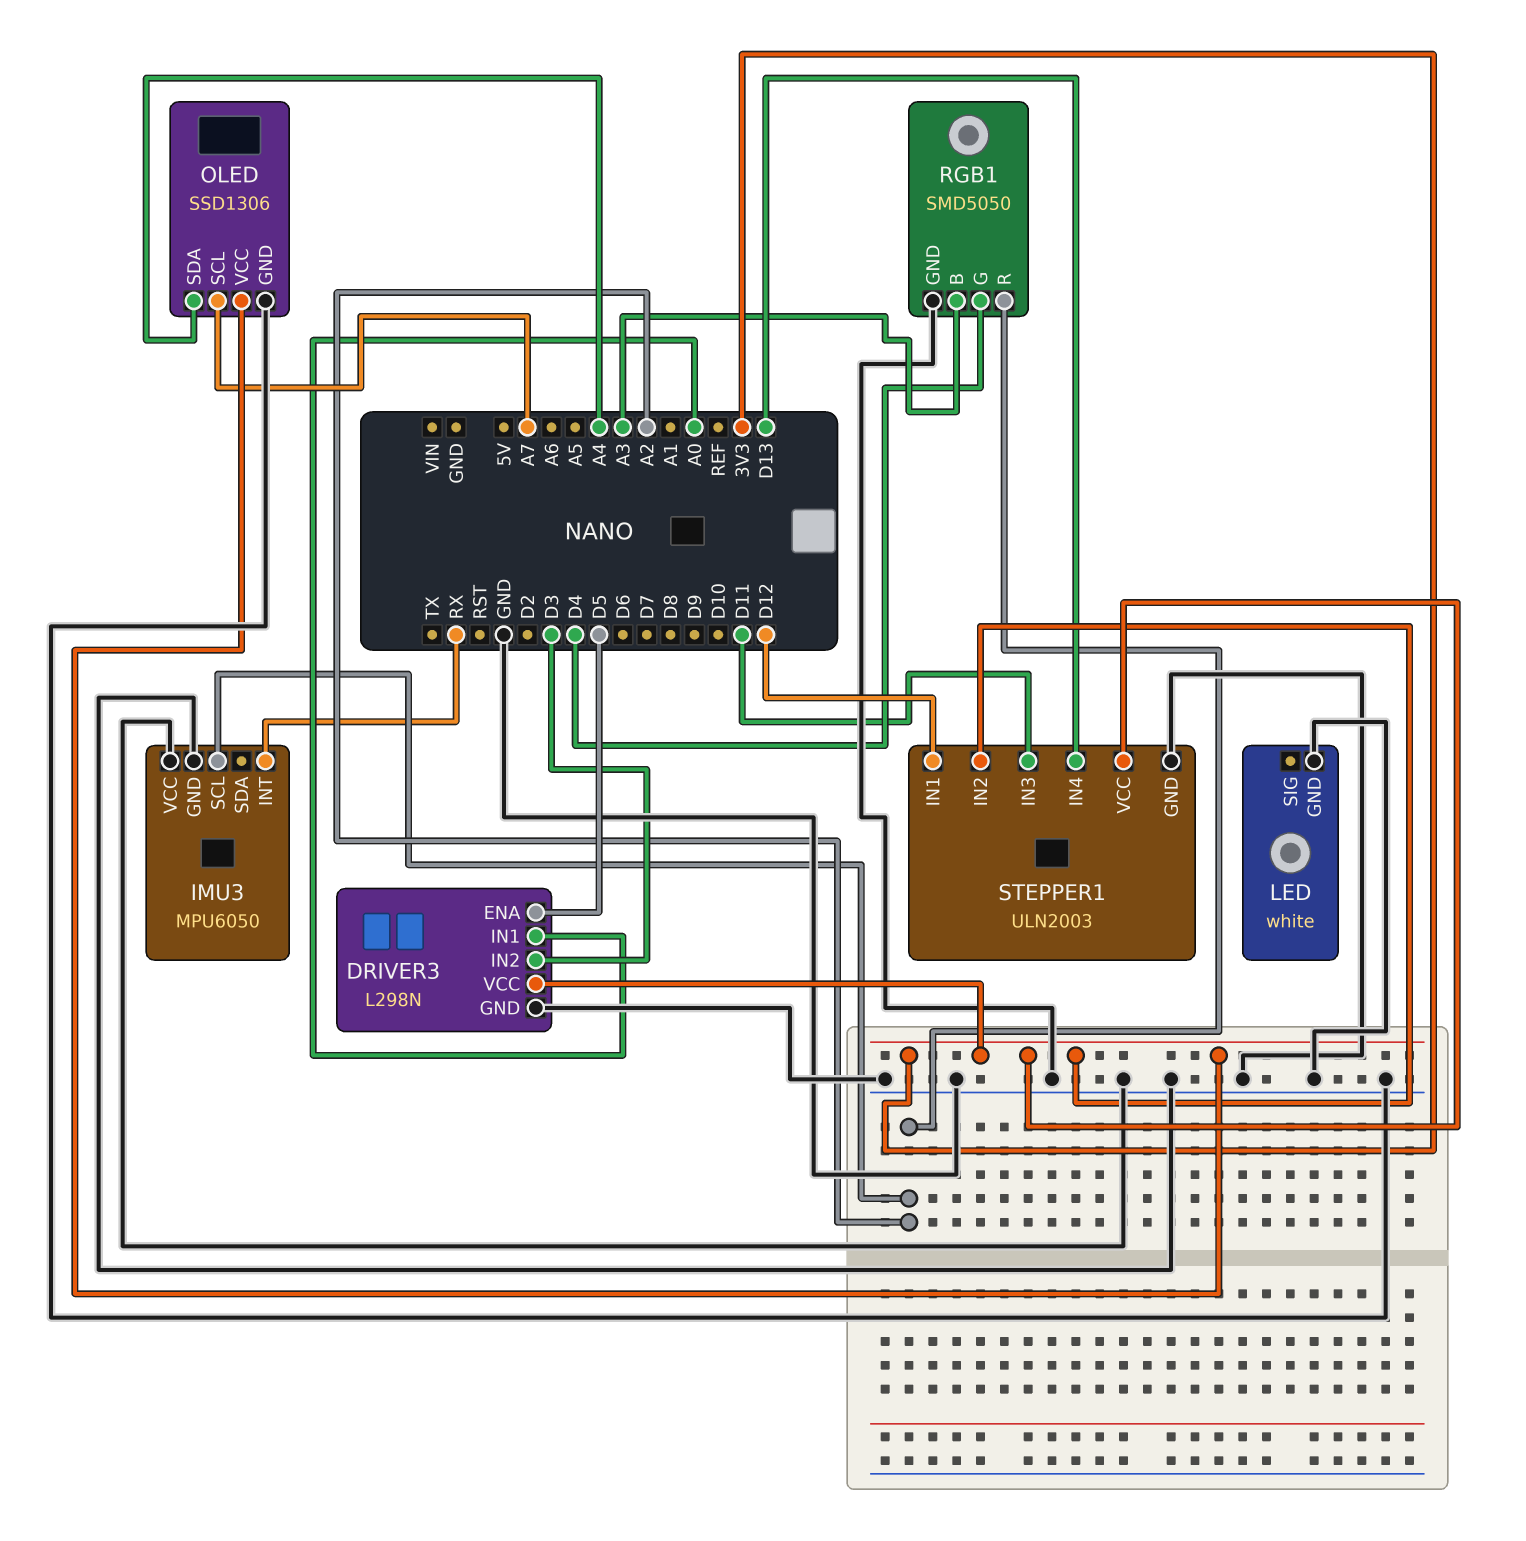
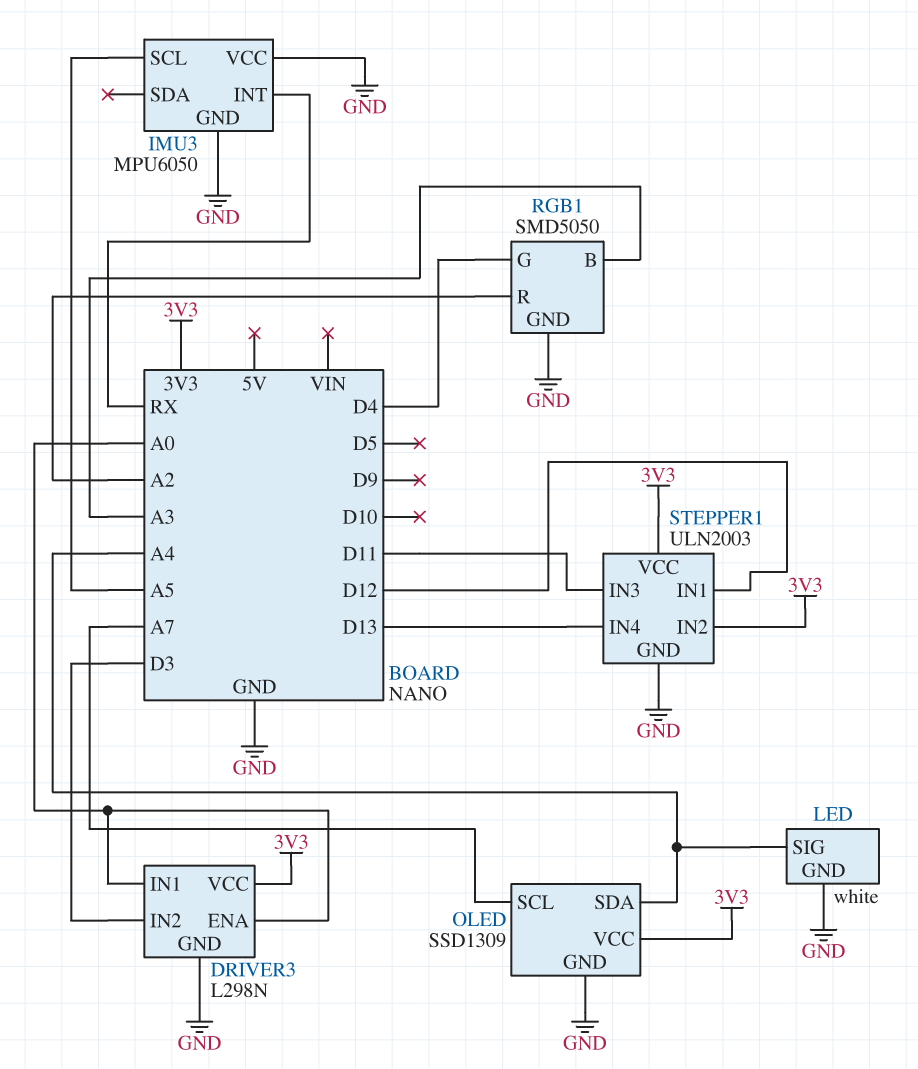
DRIVER3 pin ENA: D5 -> A0
IMU3 pin SCL: A2 -> A5
LED pin SIG: none -> A4
OLED: SSD1306 -> SSD1309

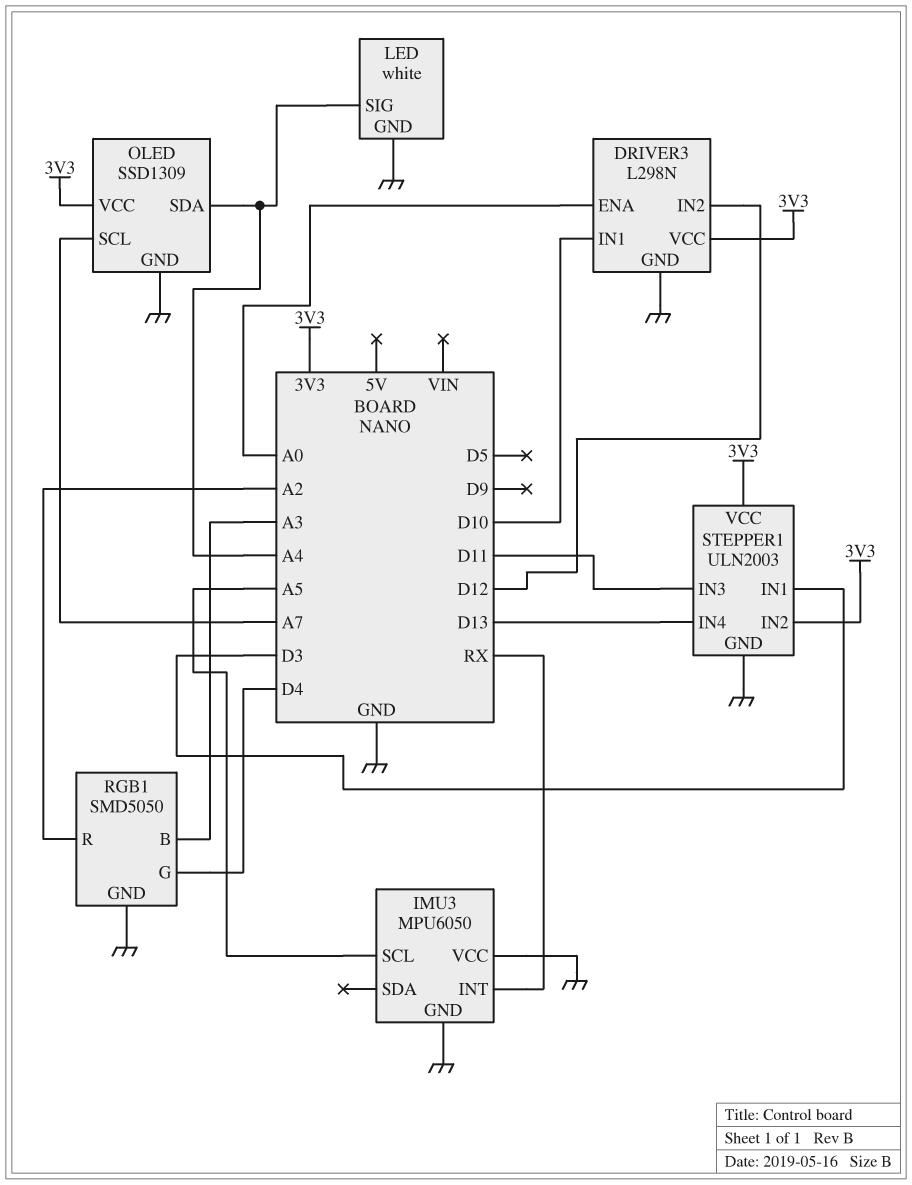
DRIVER3 pin IN1: A0 -> D10
DRIVER3 pin IN2: D3 -> D12
STEPPER1 pin IN1: D12 -> D3

